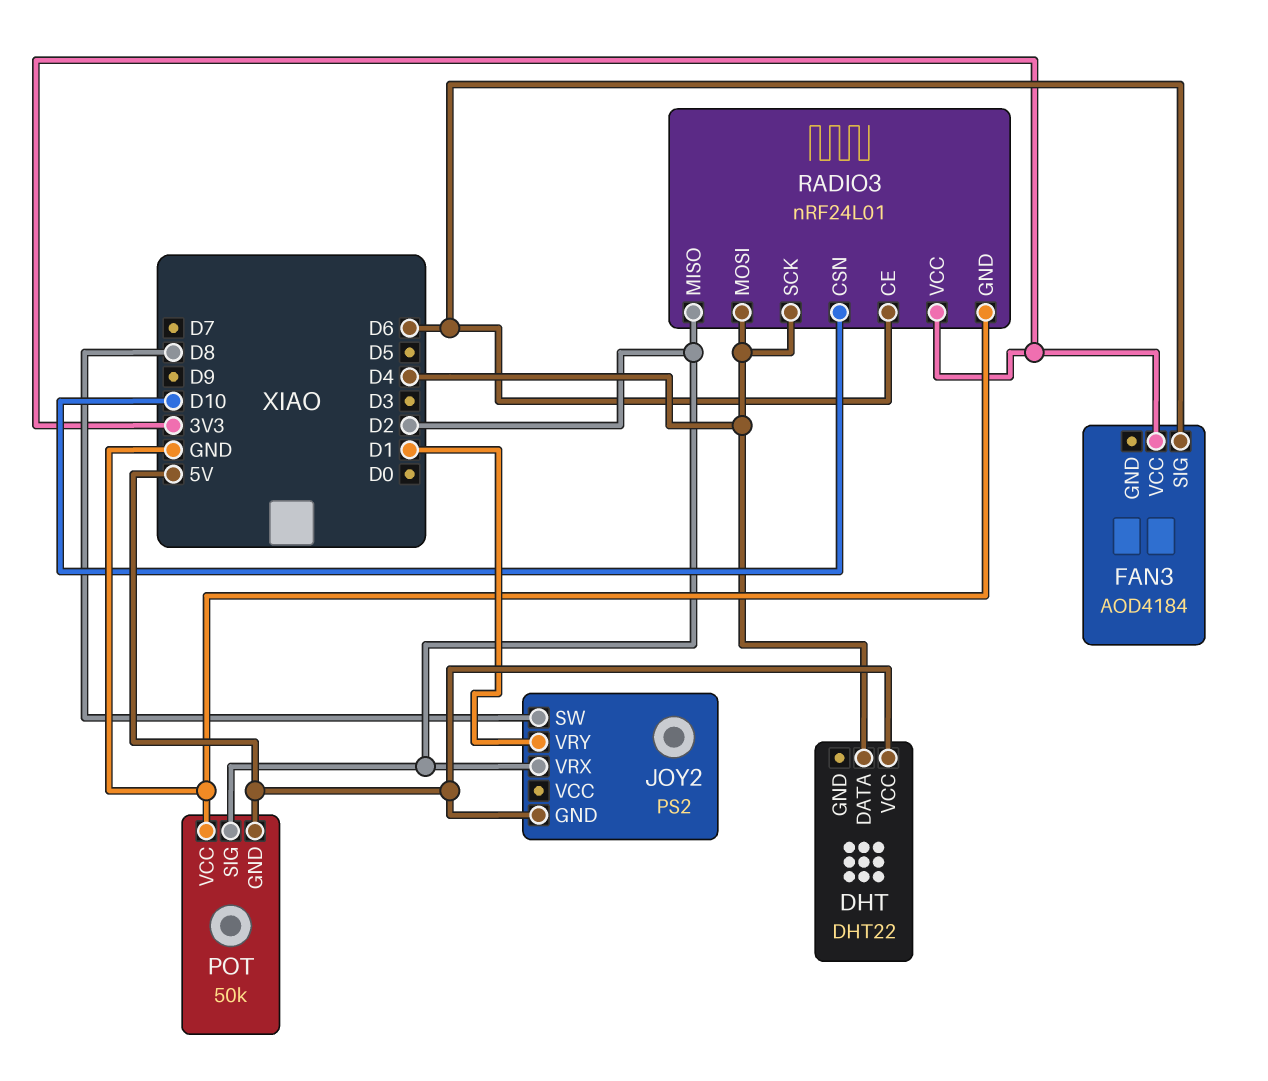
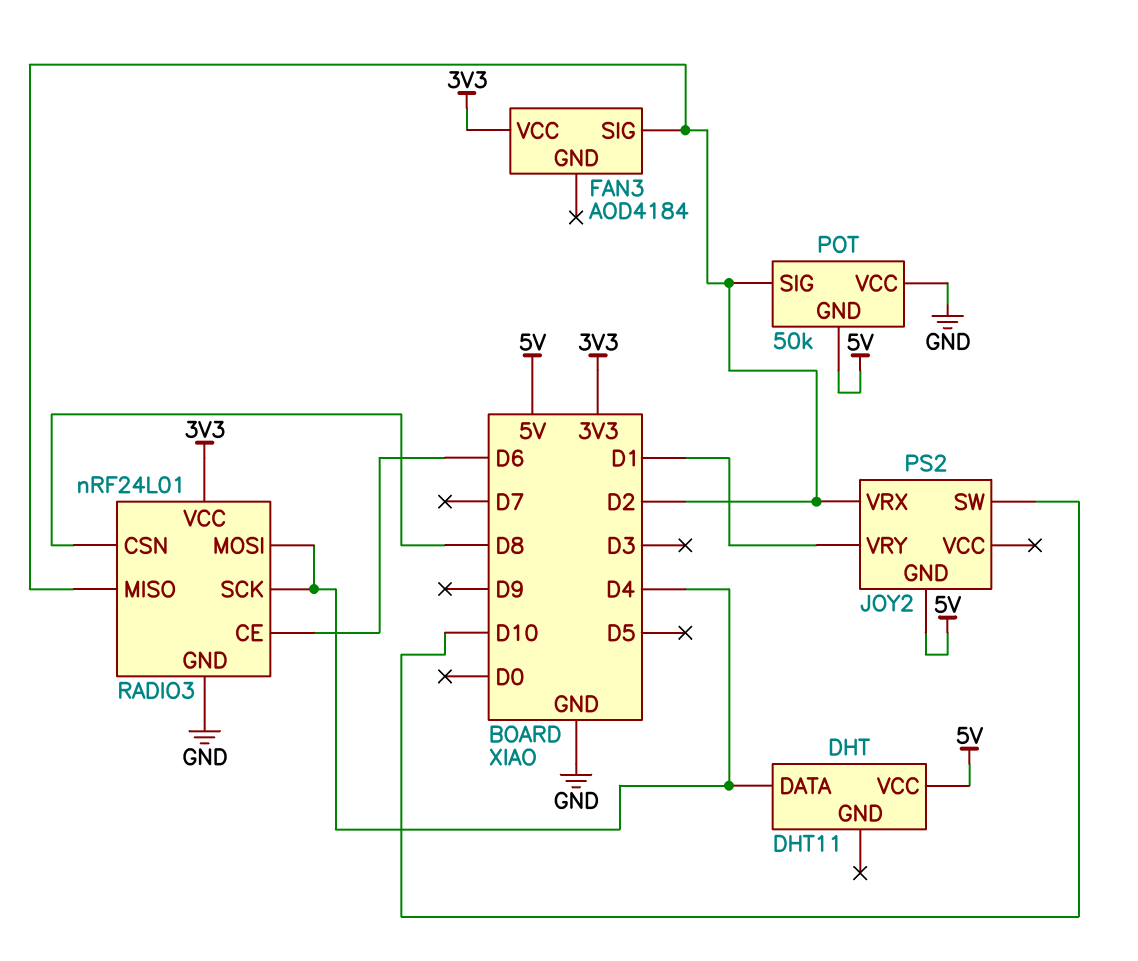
DHT: DHT22 -> DHT11
FAN3 pin SIG: D6 -> D2
JOY2 pin SW: D8 -> D10
RADIO3 pin CSN: D10 -> D8

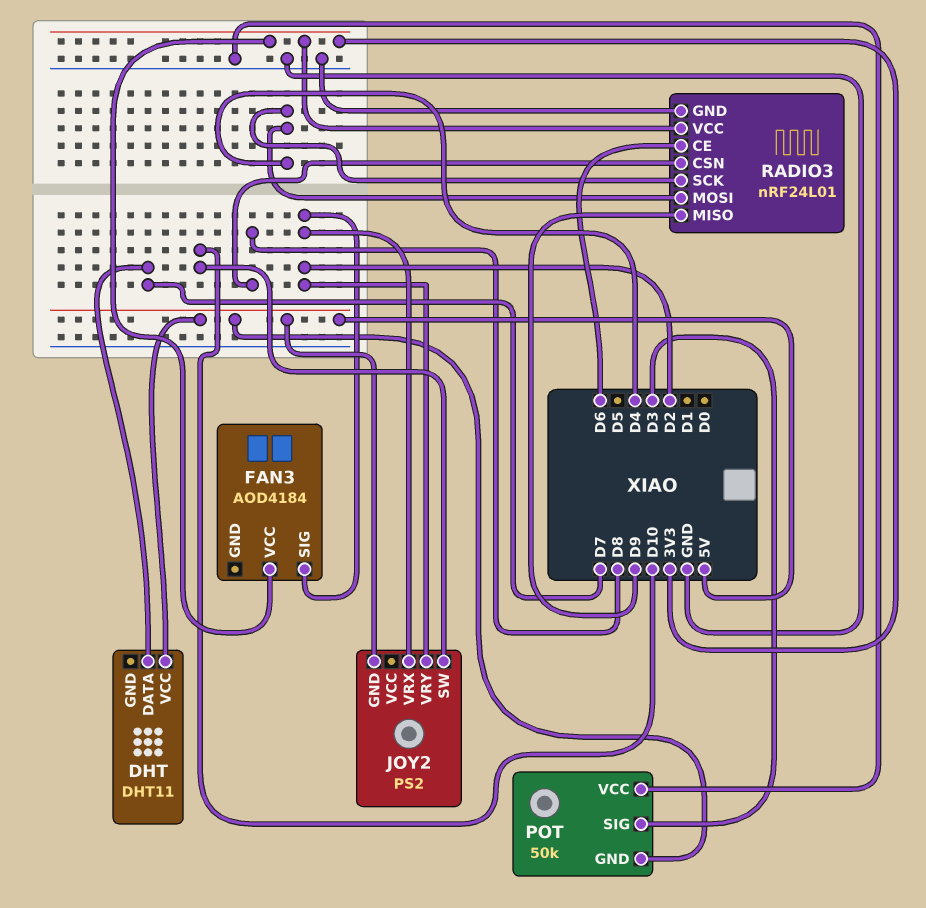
DHT pin DATA: D4 -> D7
JOY2 pin VRY: D1 -> D2
POT pin SIG: D2 -> D3
RADIO3 pin MISO: D2 -> D9

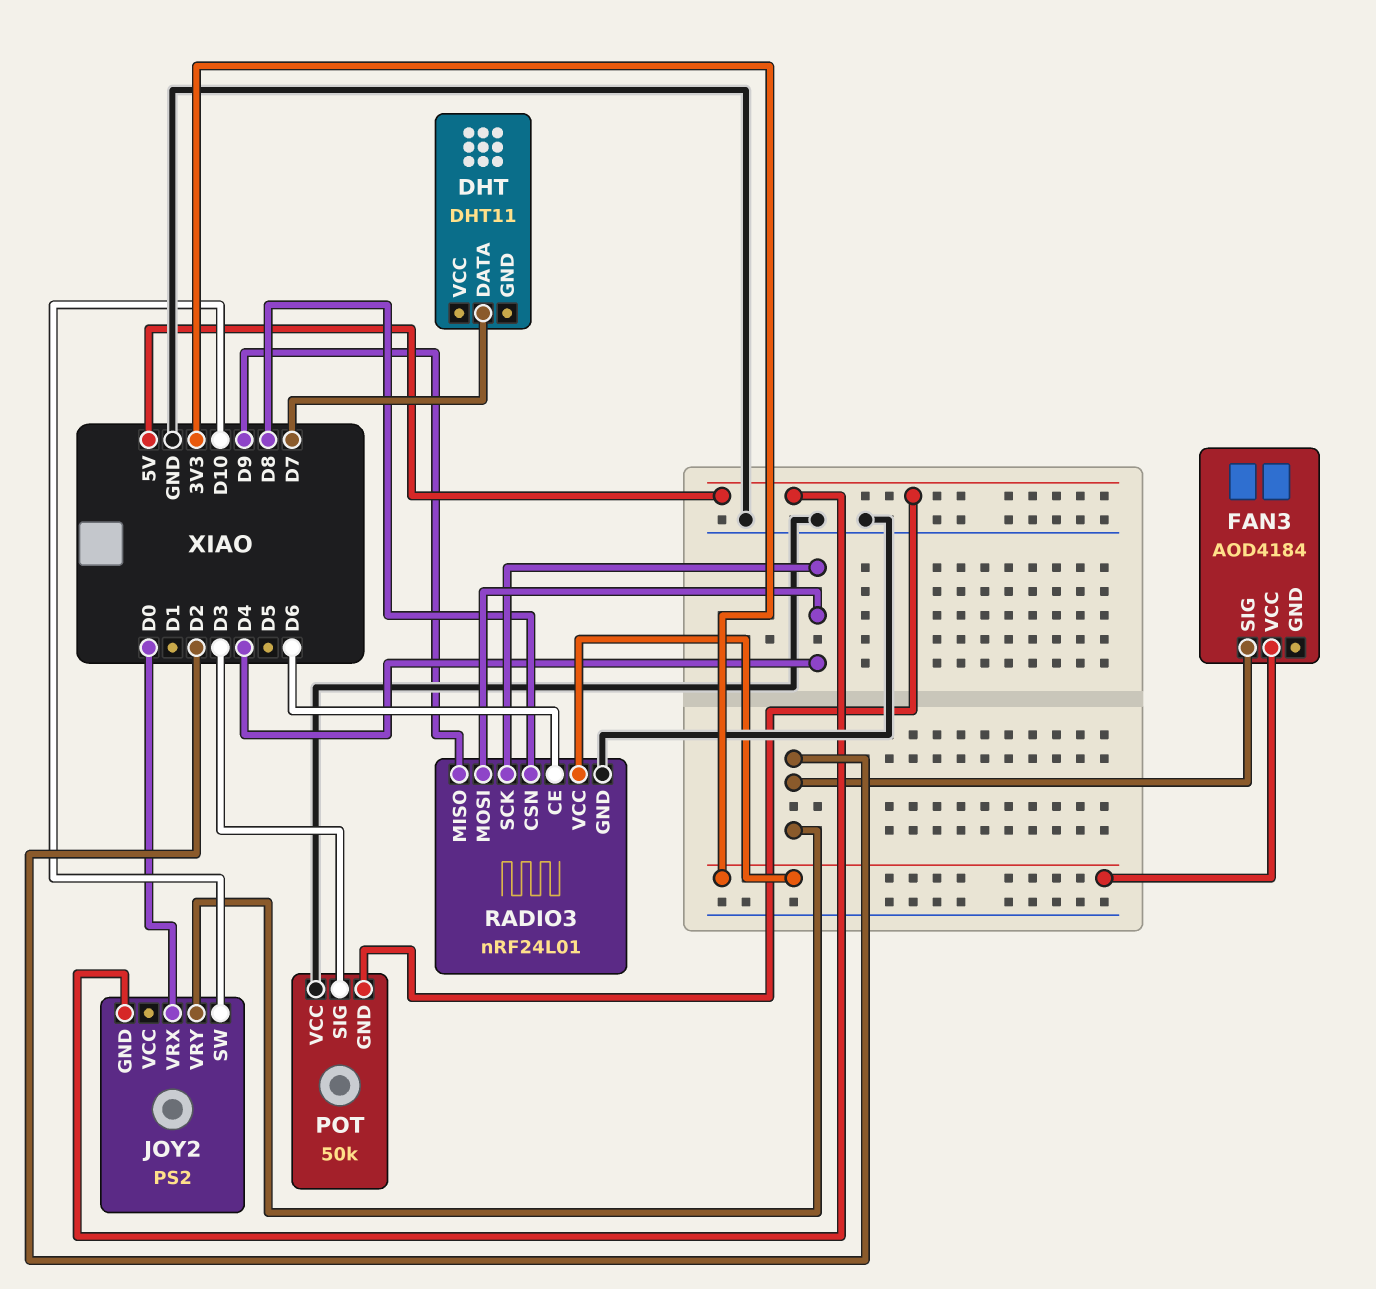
DHT pin VCC: 5V -> none
JOY2 pin VRX: D2 -> D0

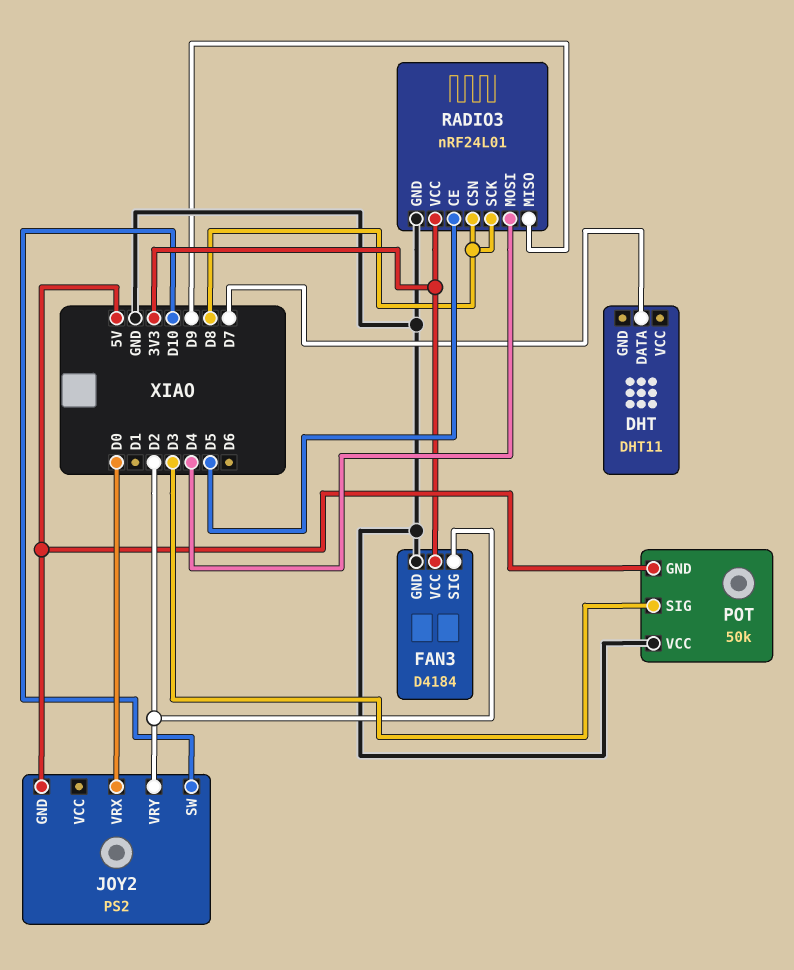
FAN3: AOD4184 -> D4184
FAN3 pin GND: none -> GND
RADIO3 pin CE: D6 -> D5
RADIO3 pin SCK: D4 -> D8

